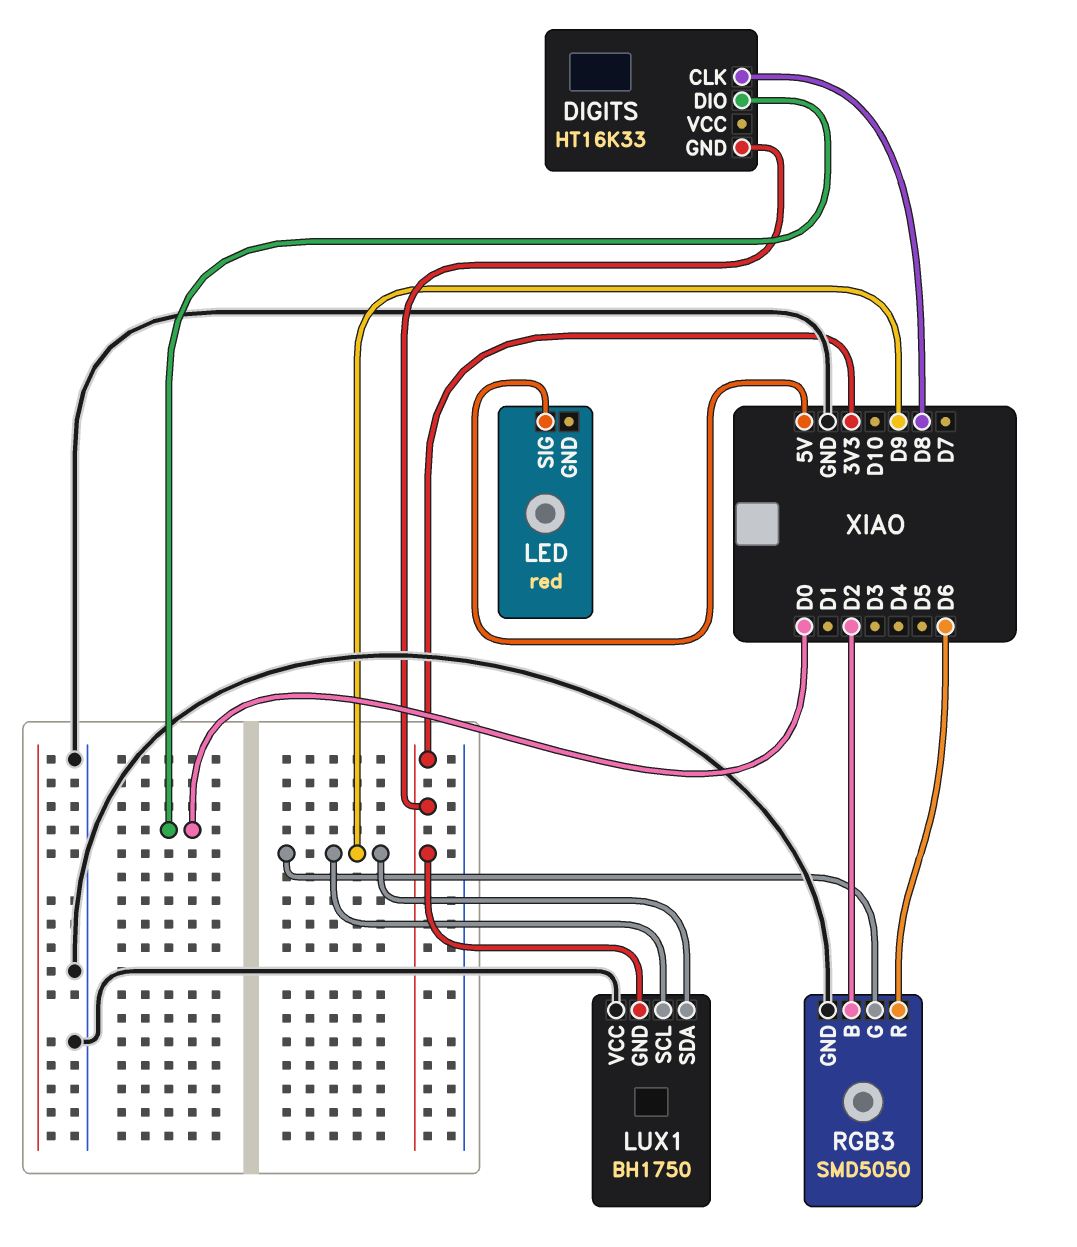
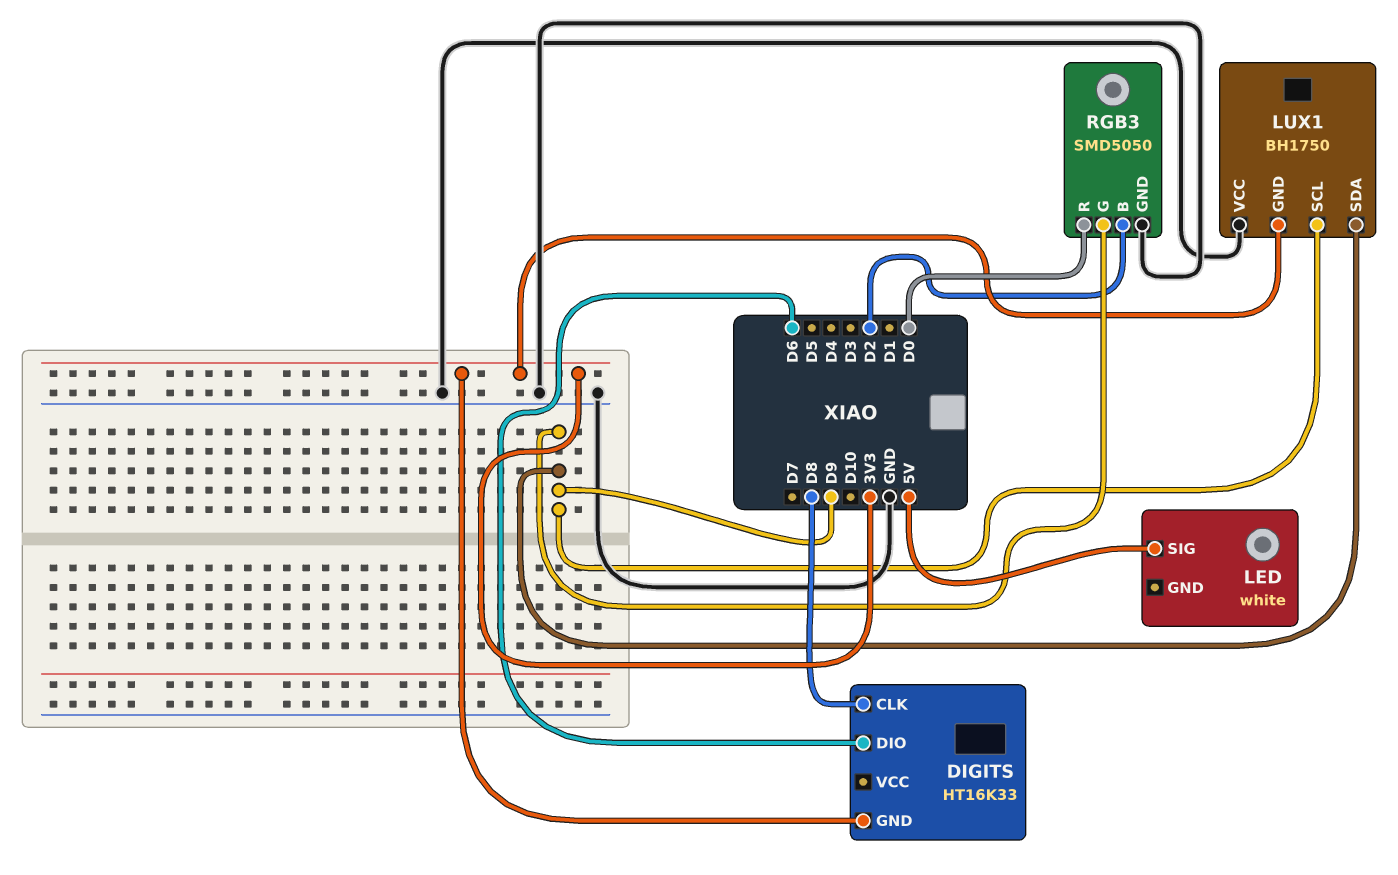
DIGITS pin DIO: D0 -> D6
LED: red -> white
RGB3 pin R: D6 -> D0

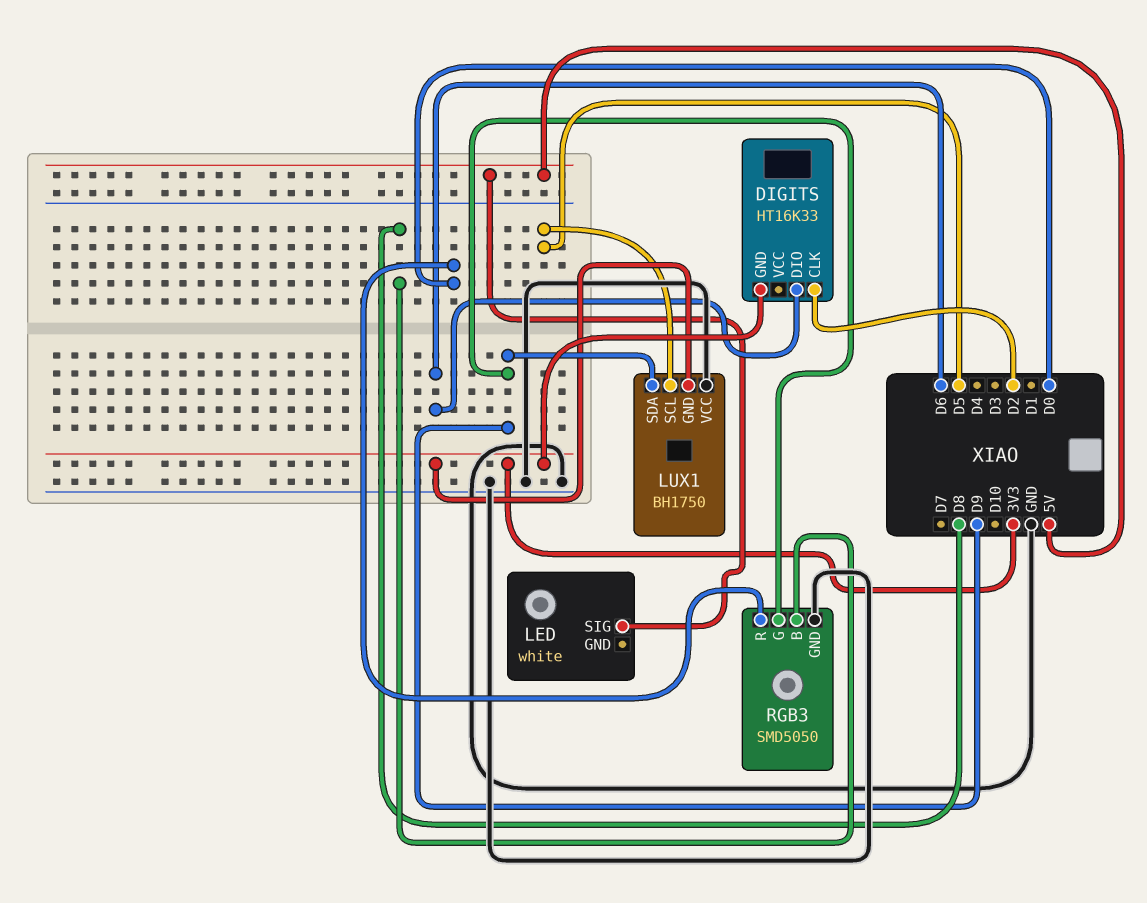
DIGITS pin CLK: D8 -> D2
LUX1 pin SCL: D9 -> D5
RGB3 pin B: D2 -> D8

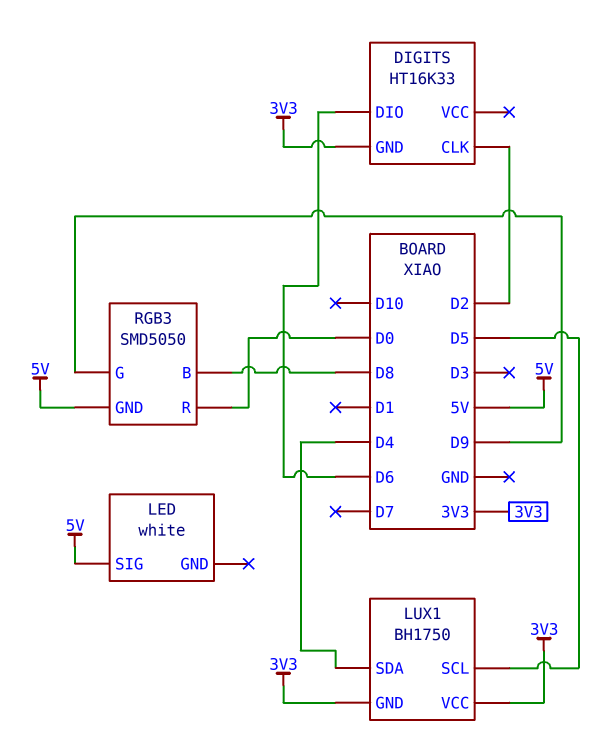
LUX1 pin SDA: D9 -> D4
LUX1 pin VCC: GND -> 3V3
RGB3 pin GND: GND -> 5V

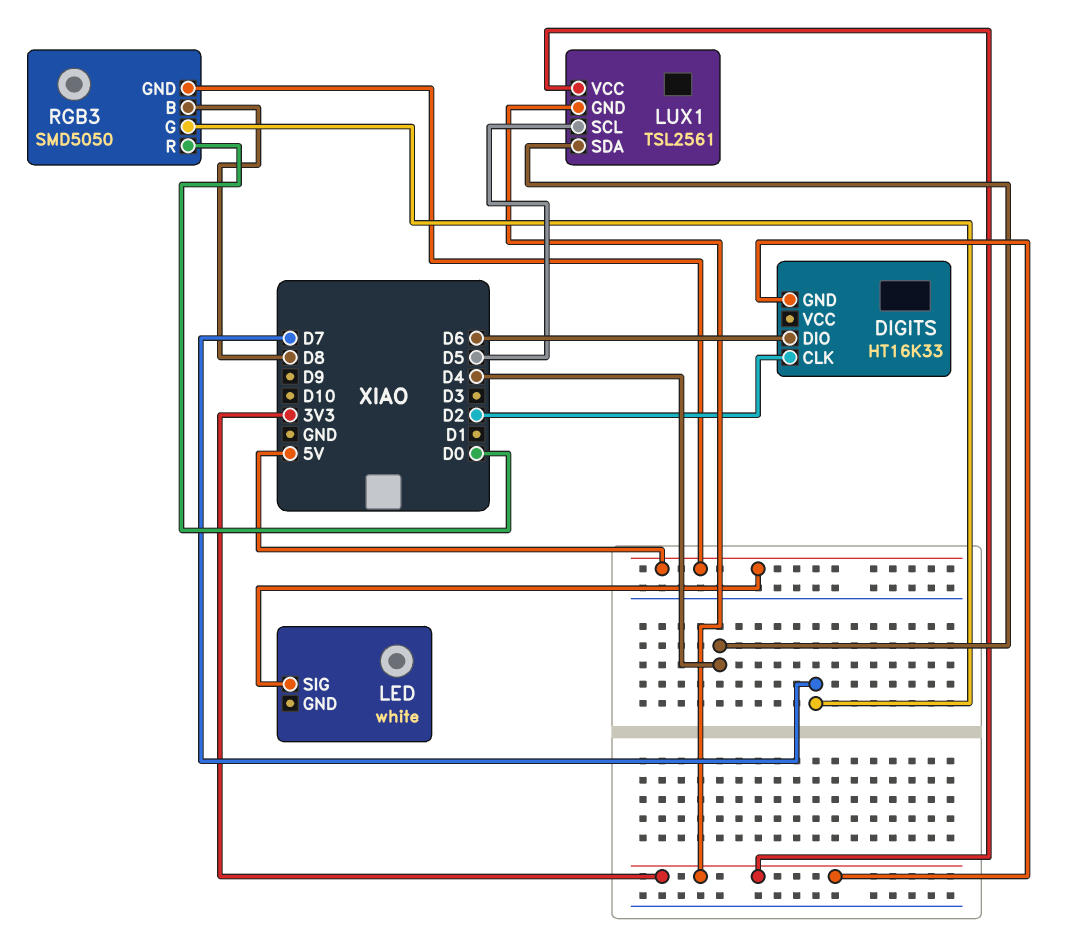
LUX1: BH1750 -> TSL2561
RGB3 pin G: D9 -> D7

